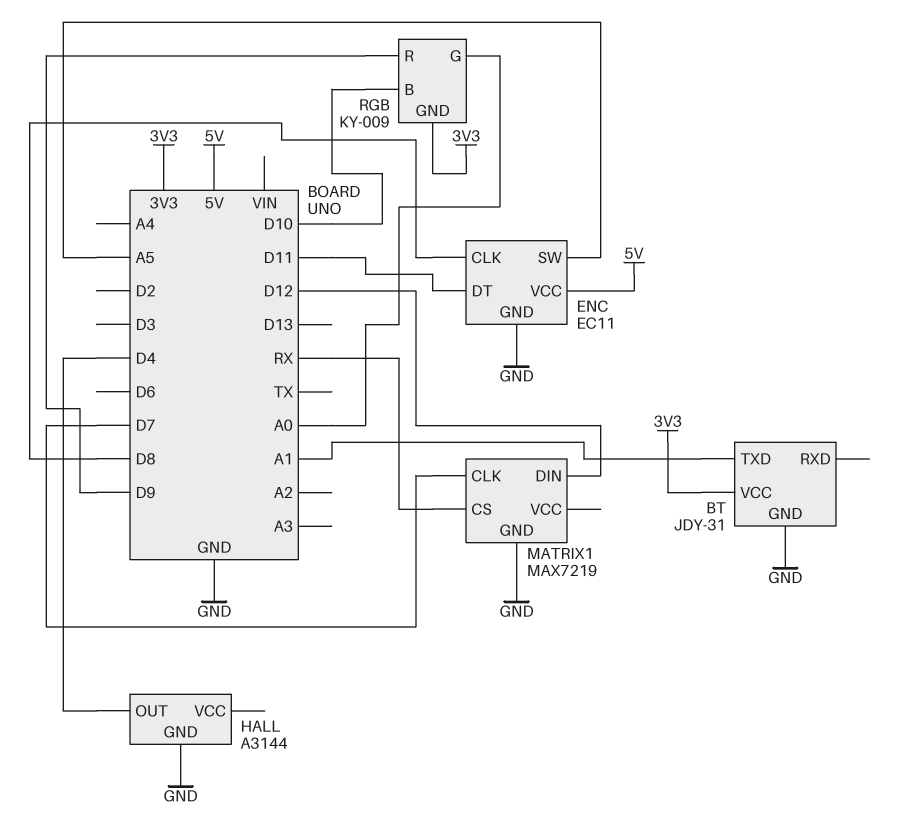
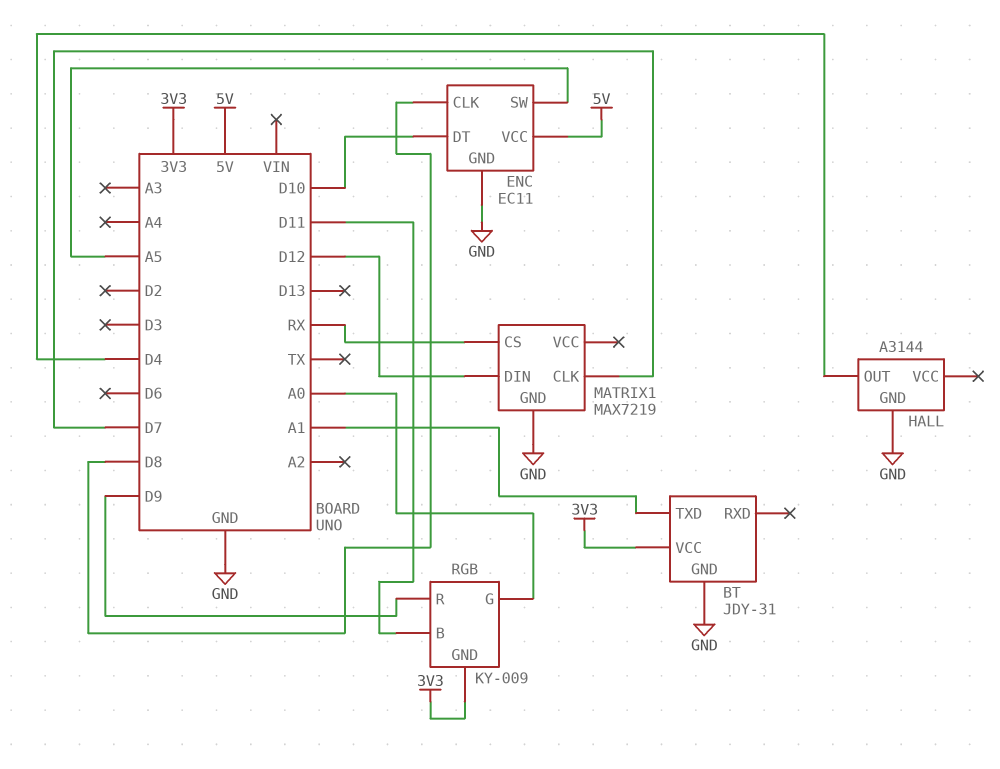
ENC pin DT: D11 -> D10
RGB pin B: D10 -> D11

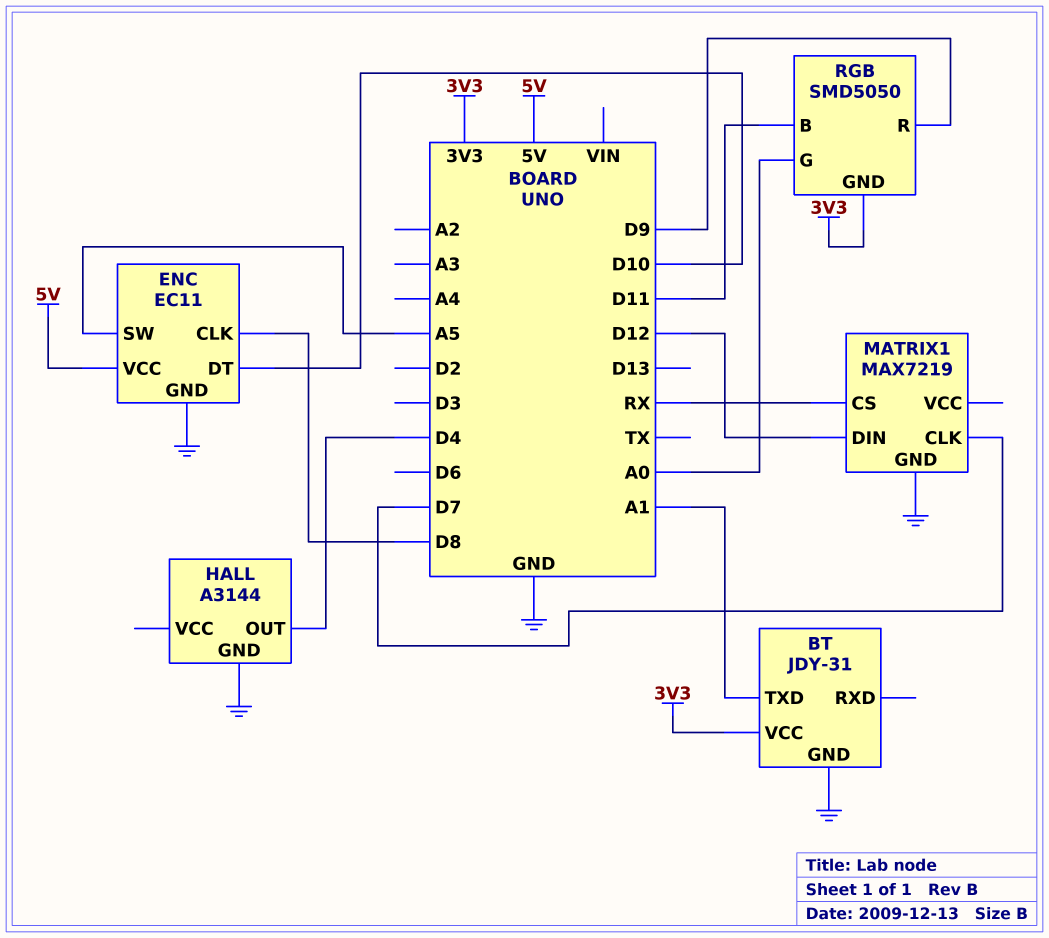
RGB: KY-009 -> SMD5050

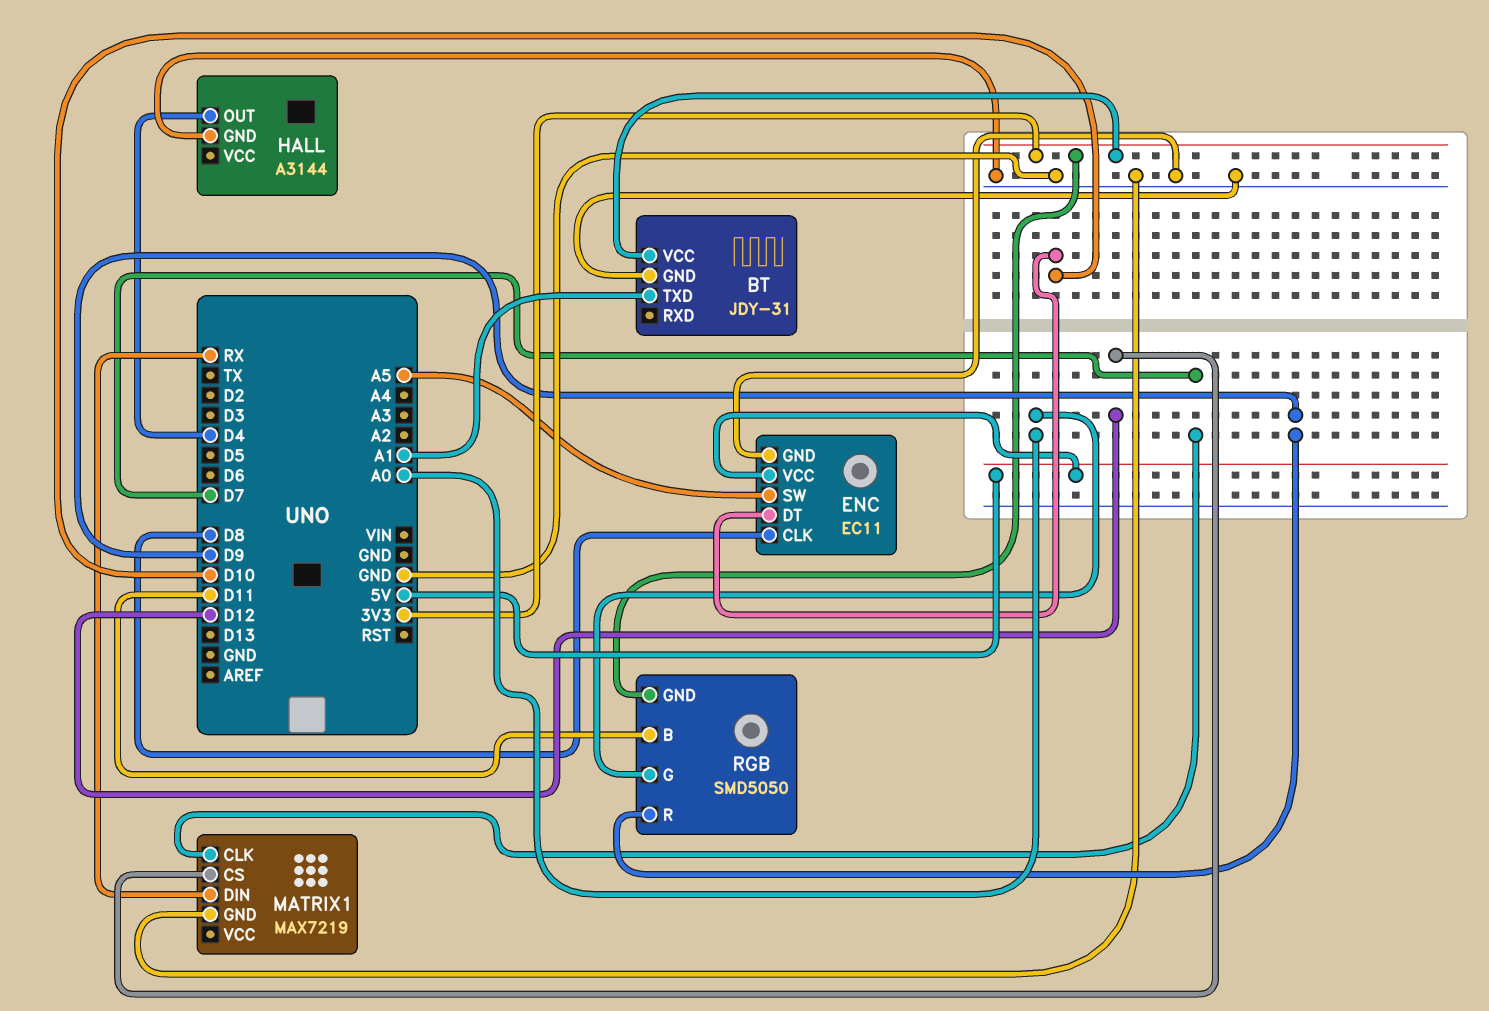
MATRIX1 pin CS: RX -> D12
MATRIX1 pin DIN: D12 -> RX

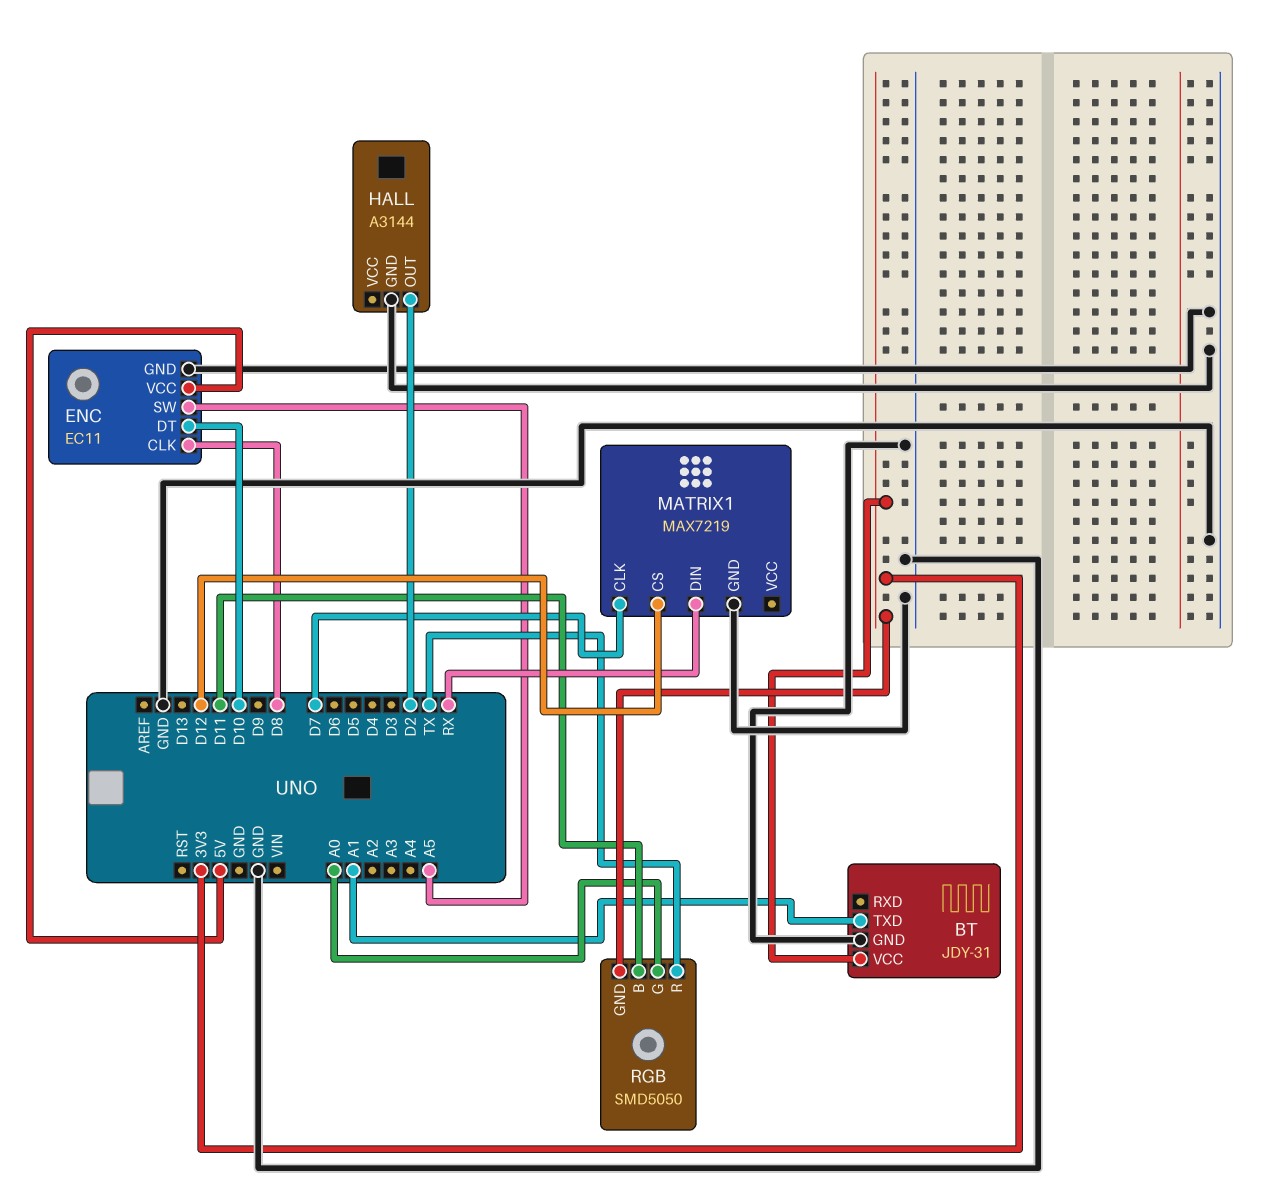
HALL pin OUT: D4 -> D2
RGB pin R: D9 -> TX

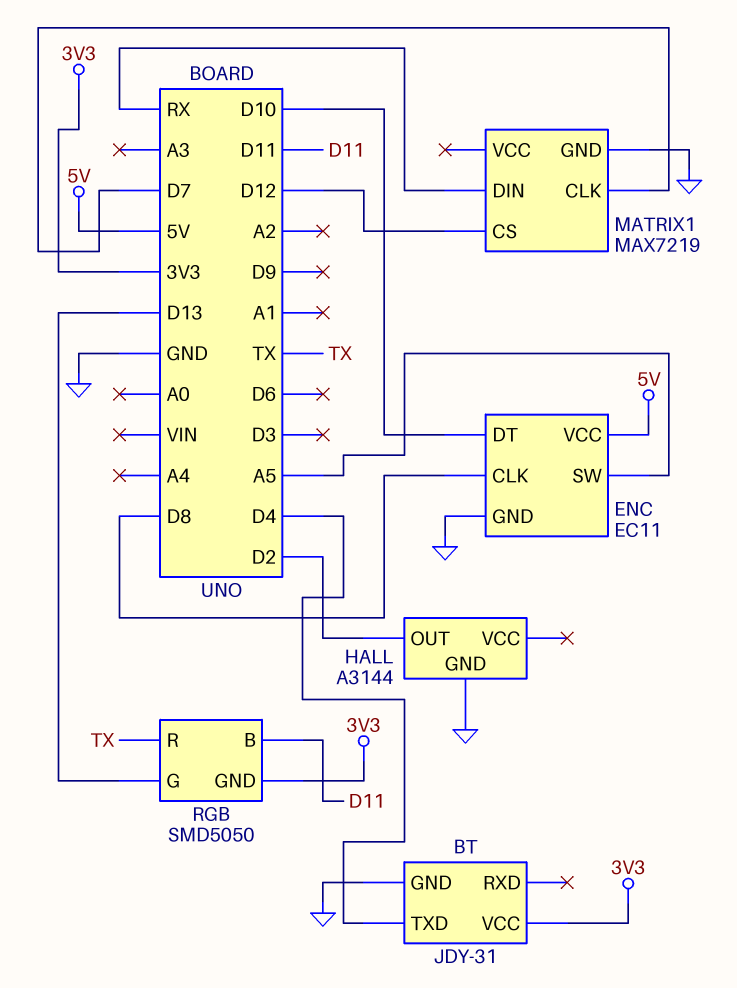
BT pin TXD: A1 -> D4
RGB pin G: A0 -> D13

